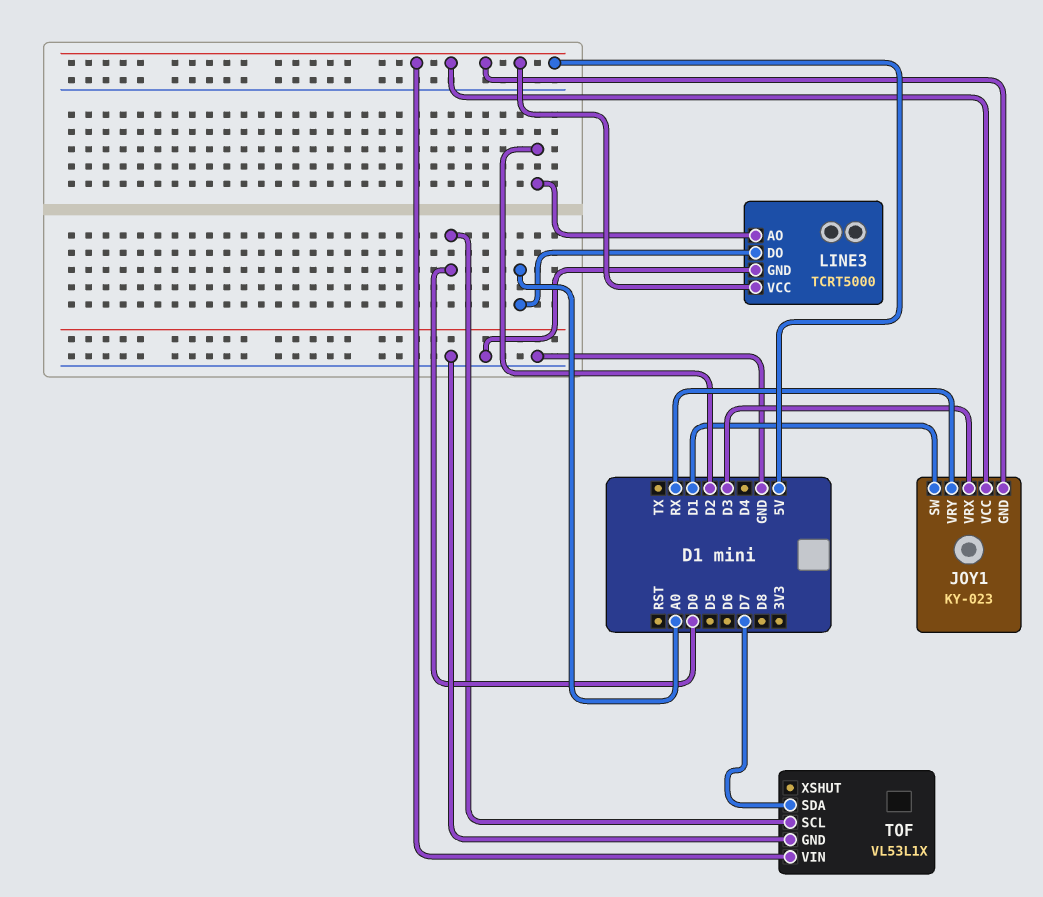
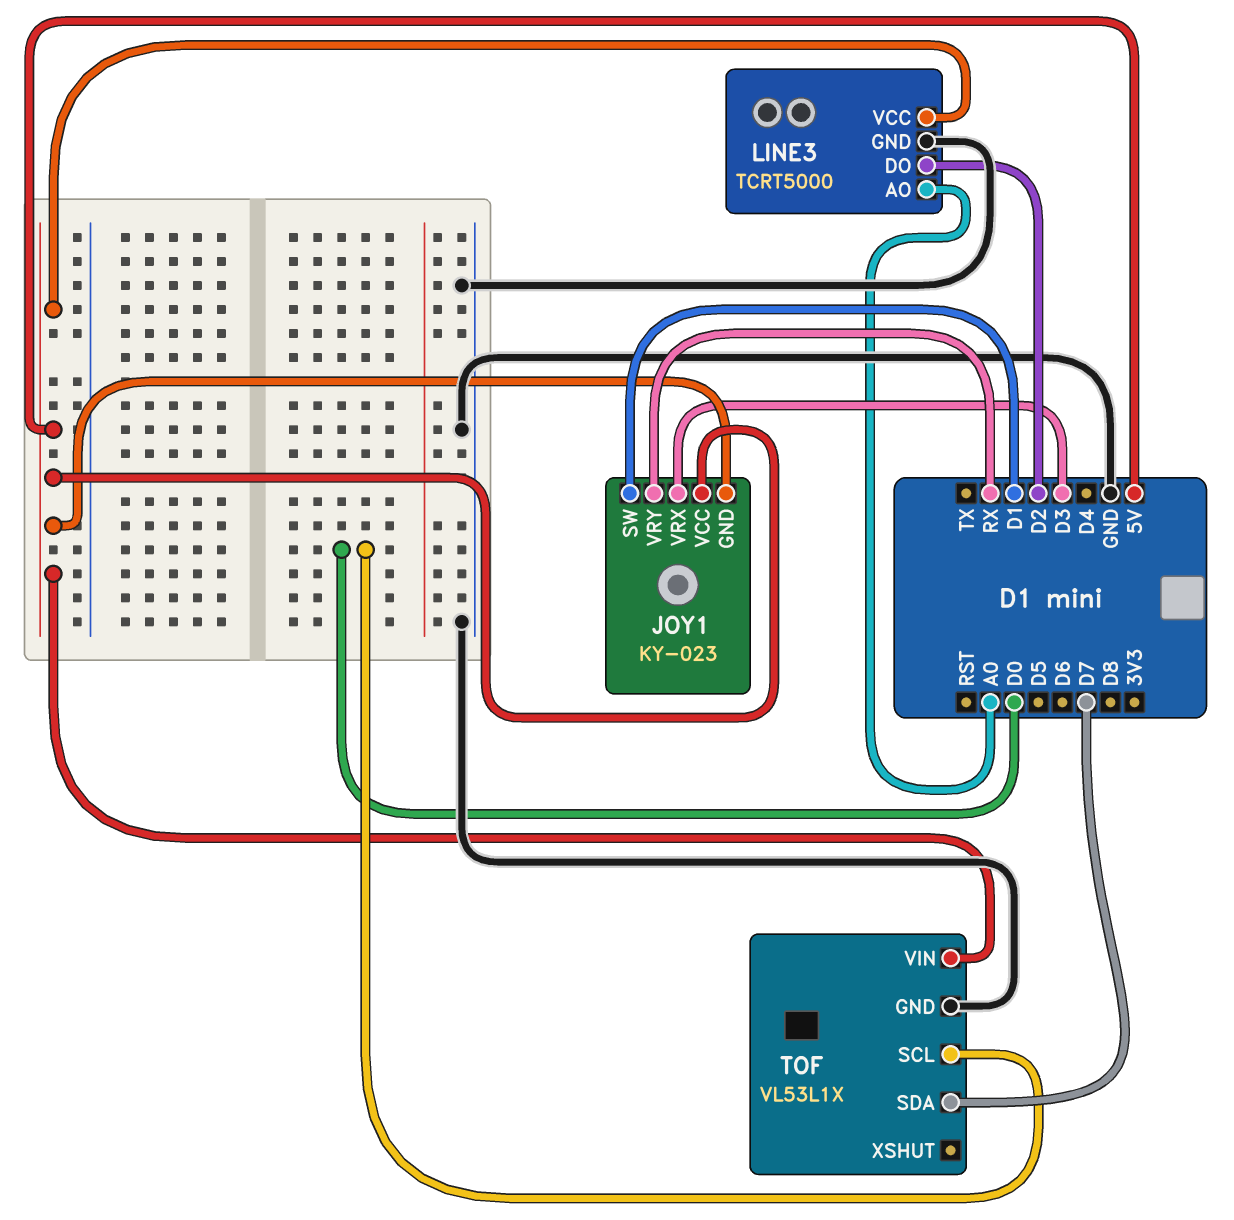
LINE3 pin AO: D2 -> A0
LINE3 pin DO: A0 -> D2

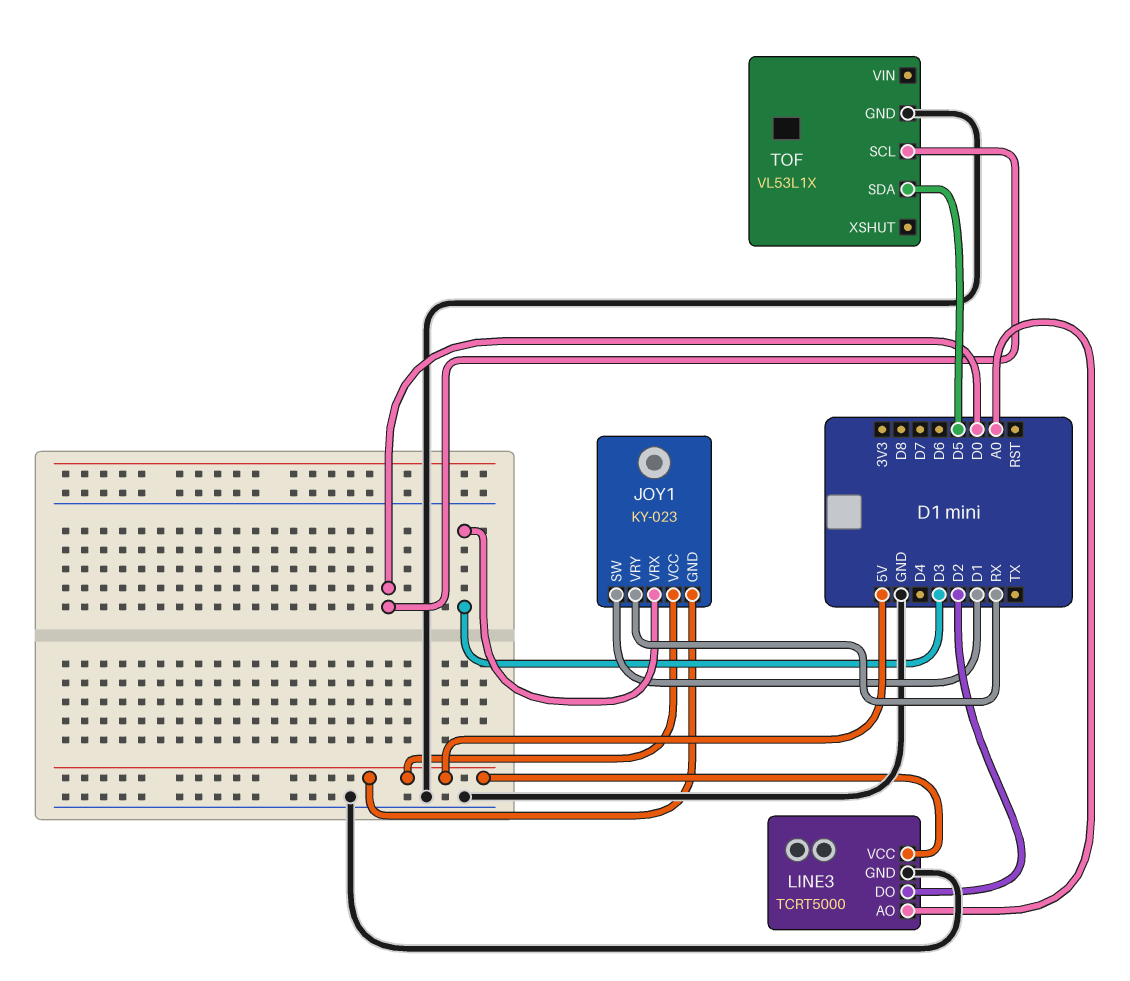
TOF pin SDA: D7 -> D5
TOF pin VIN: 5V -> none

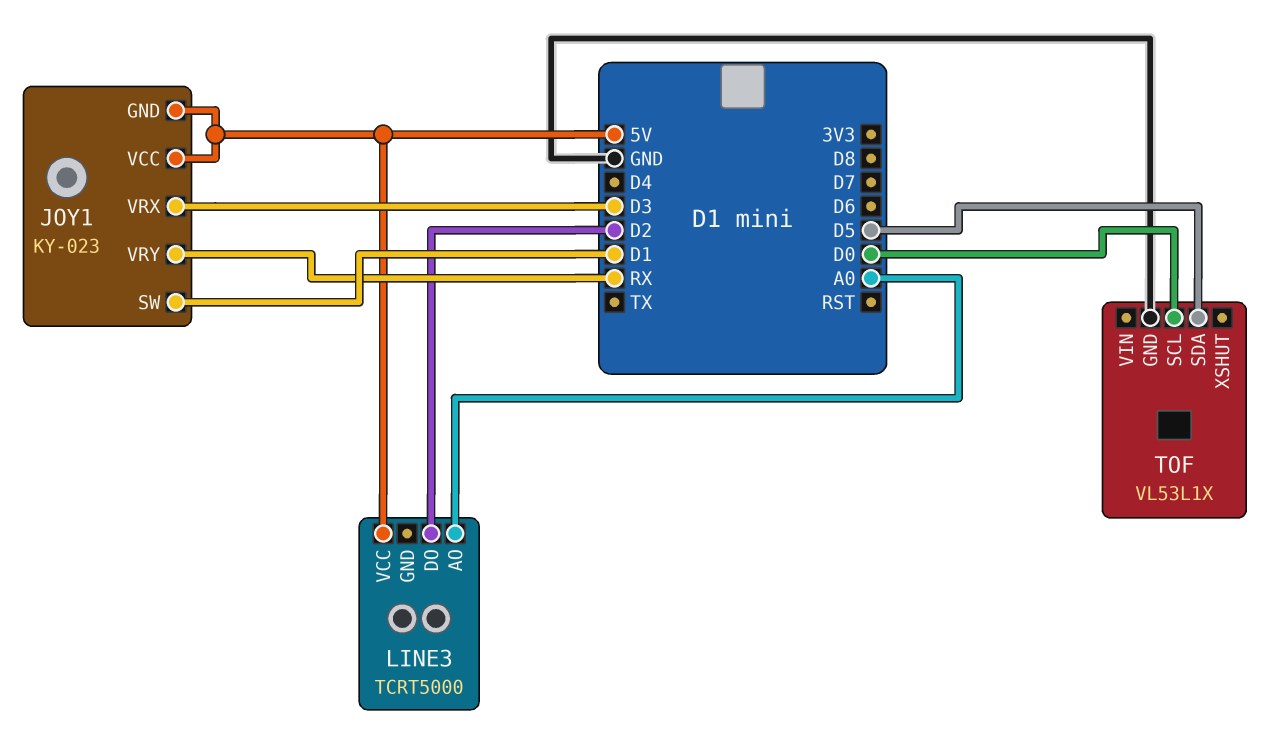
LINE3 pin GND: GND -> none

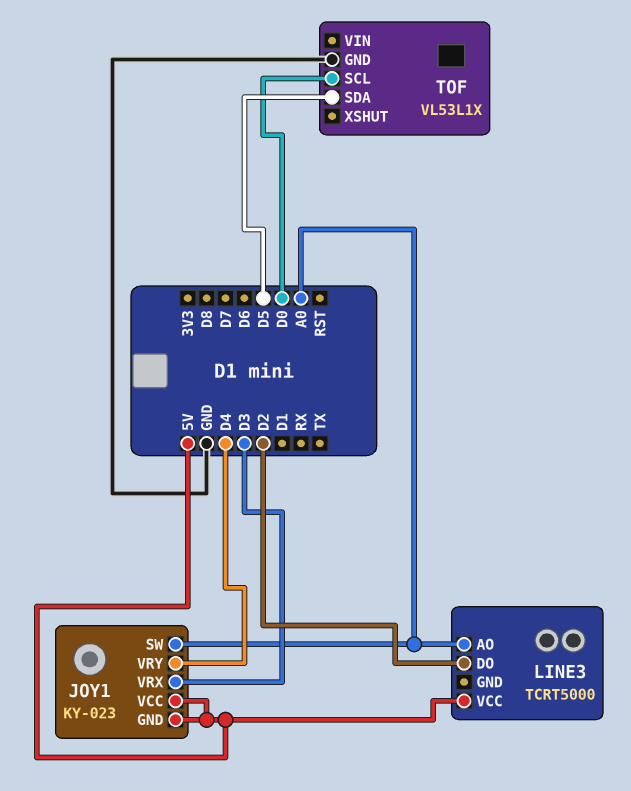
JOY1 pin SW: D1 -> A0
JOY1 pin VRY: RX -> D4

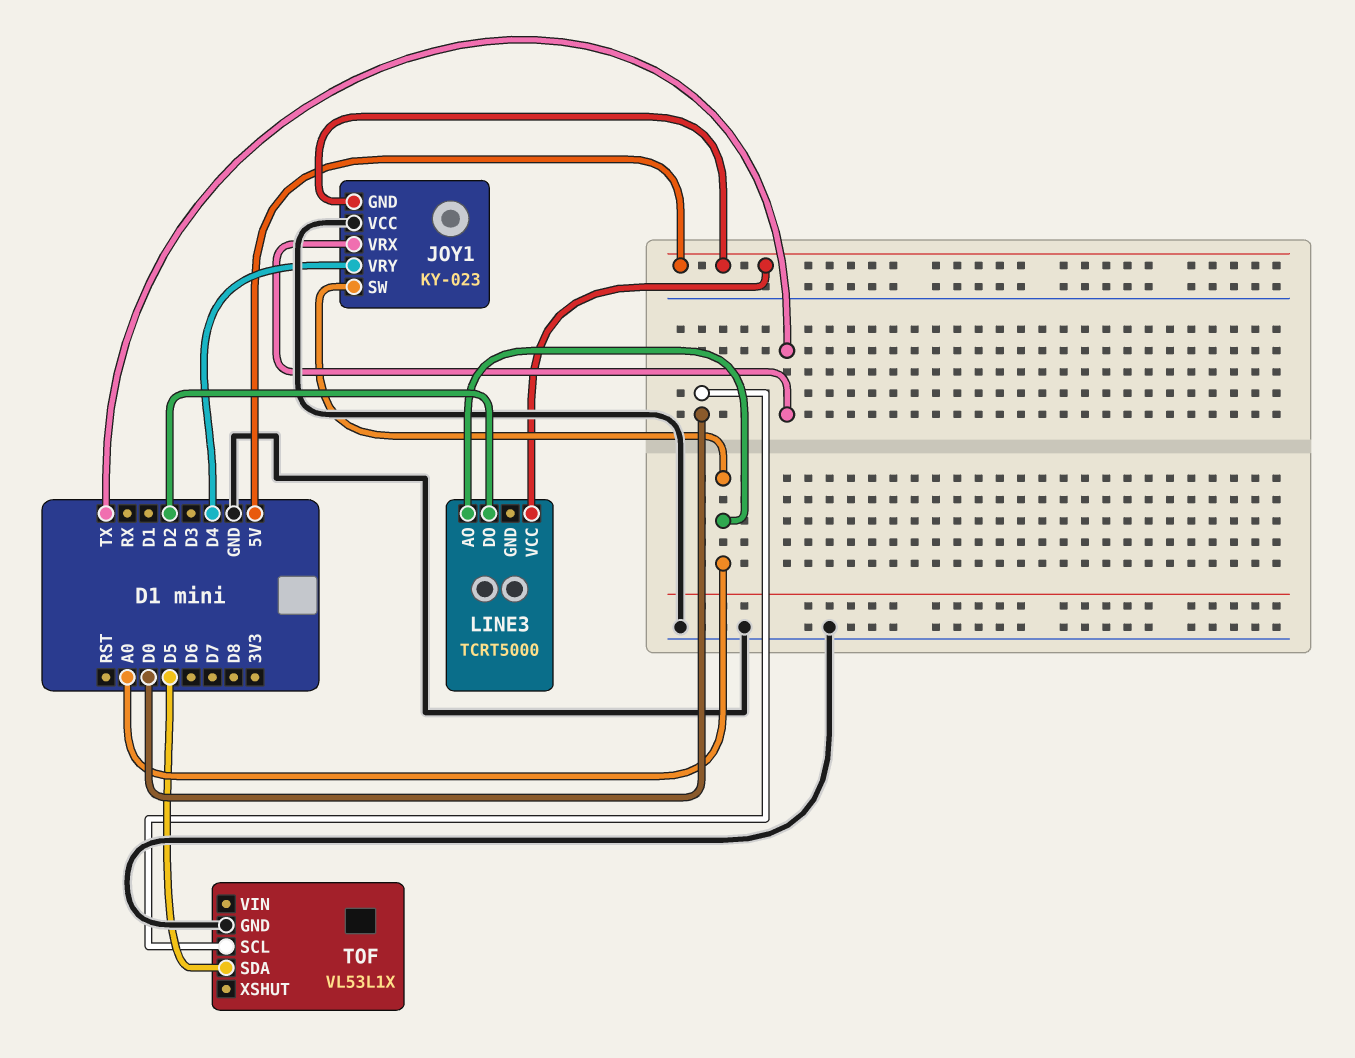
JOY1 pin VCC: 5V -> GND
JOY1 pin VRX: D3 -> TX

